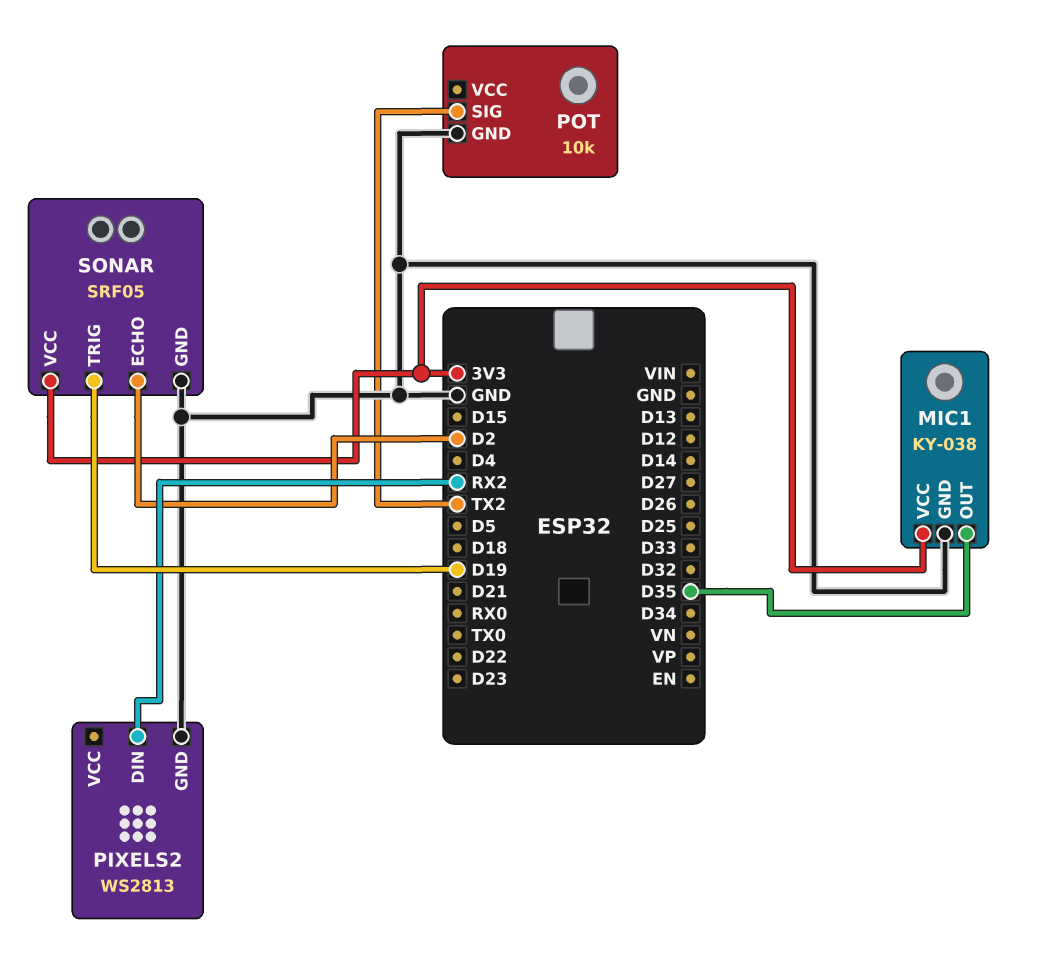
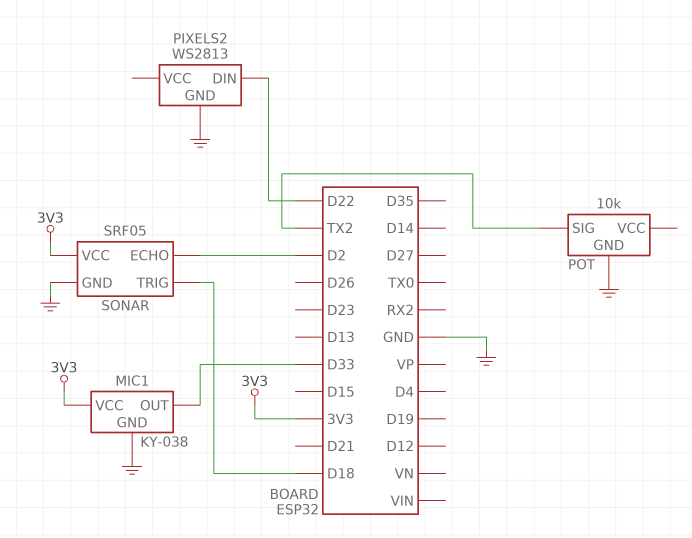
MIC1 pin OUT: D35 -> D33
PIXELS2 pin DIN: RX2 -> D22
SONAR pin TRIG: D19 -> D18

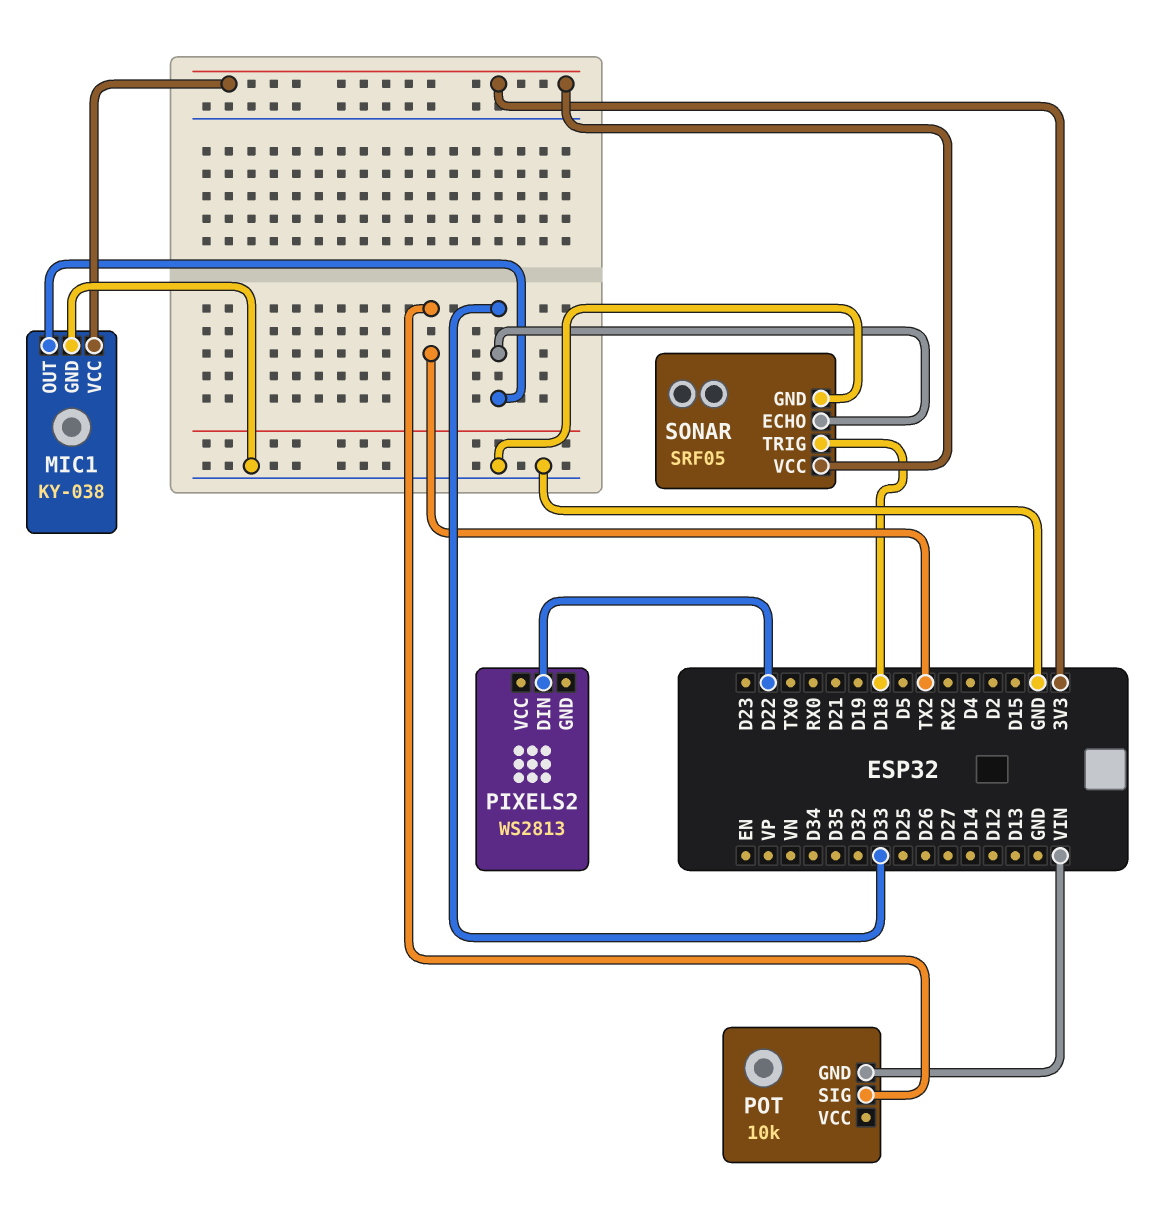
PIXELS2 pin GND: GND -> none
POT pin GND: GND -> VIN
SONAR pin ECHO: D2 -> D33

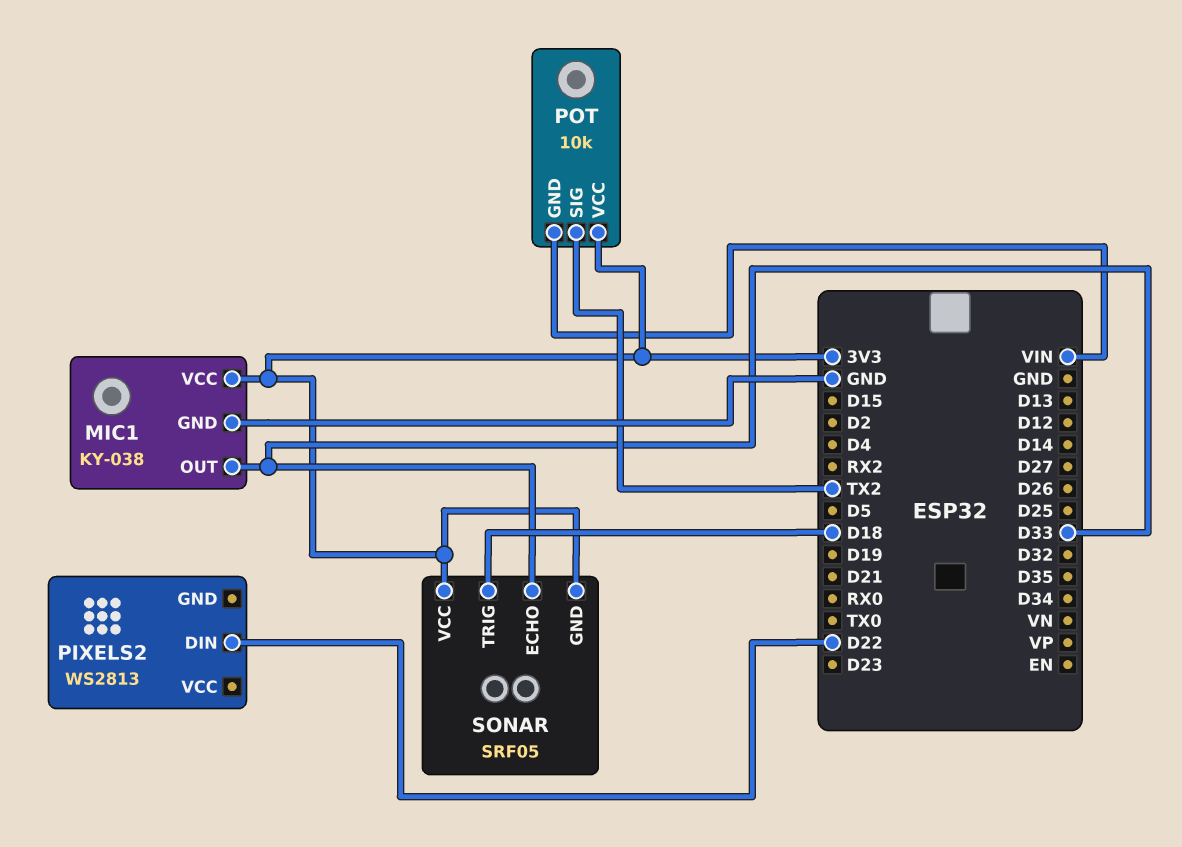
POT pin VCC: none -> 3V3
SONAR pin GND: GND -> 3V3

